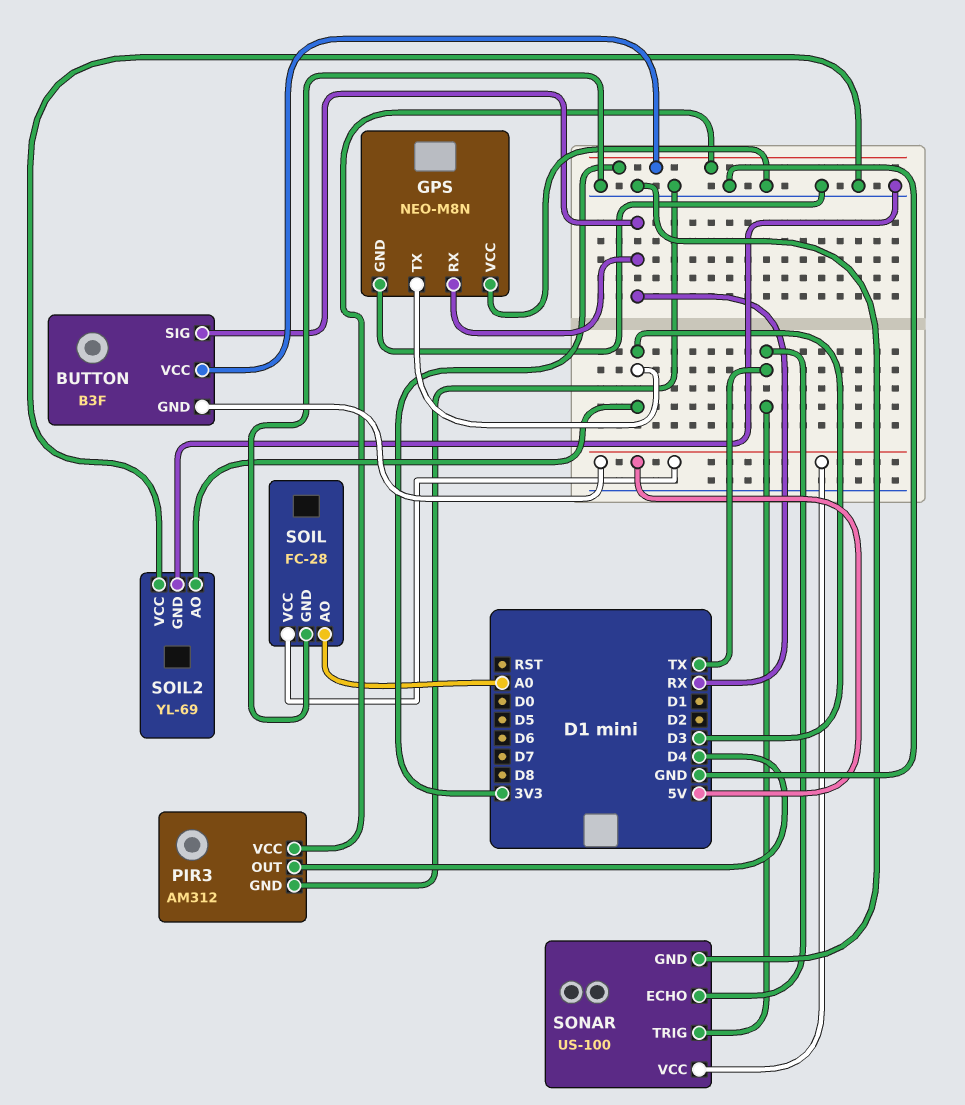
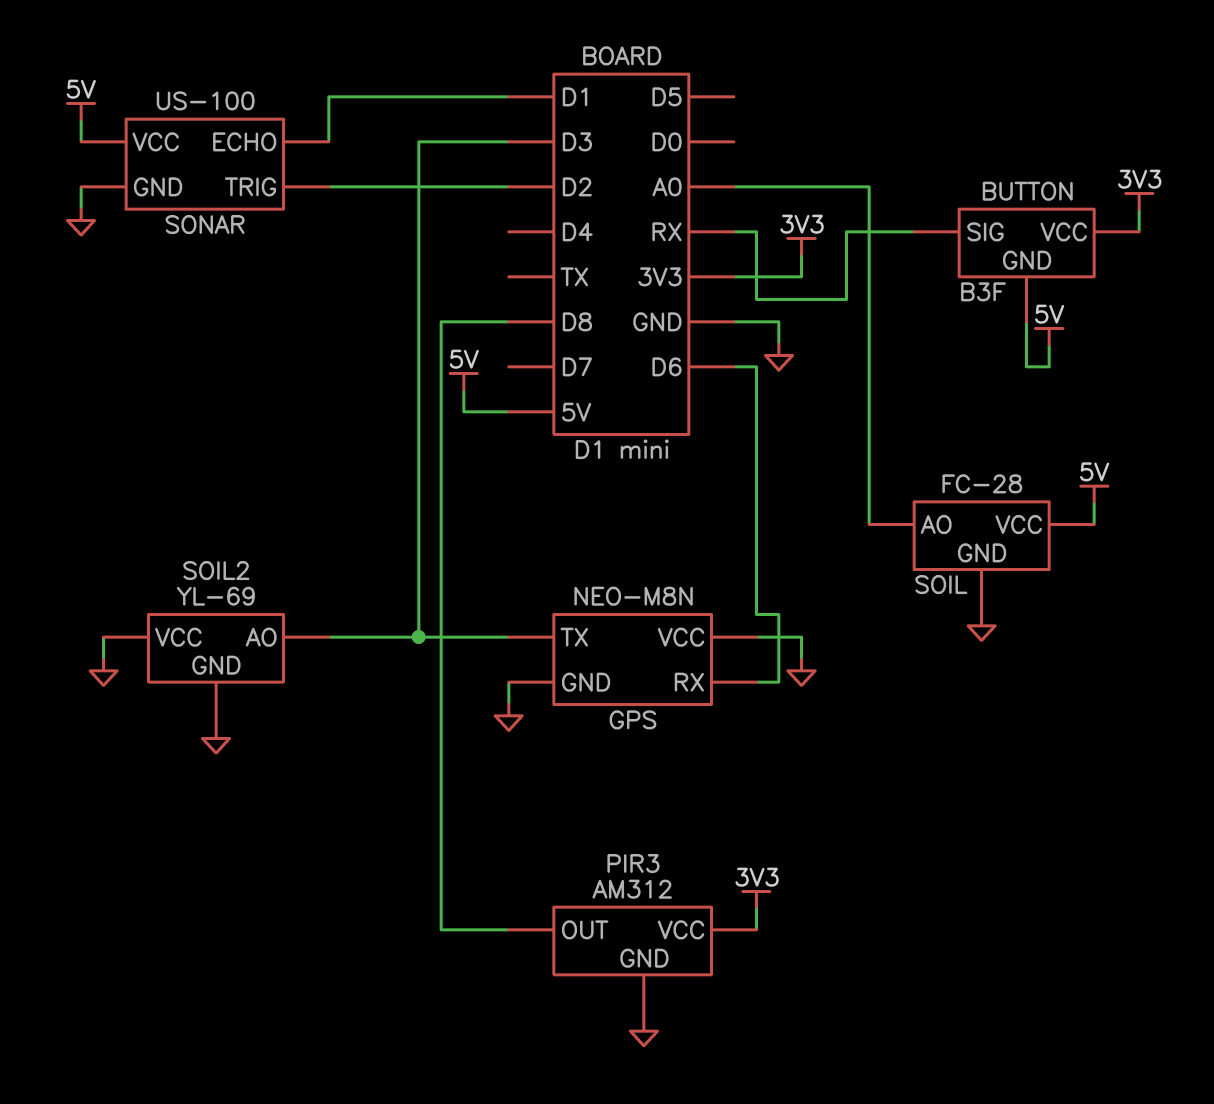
GPS pin RX: RX -> D6
PIR3 pin OUT: D4 -> D8
SONAR pin ECHO: TX -> D1
SONAR pin TRIG: TX -> D2

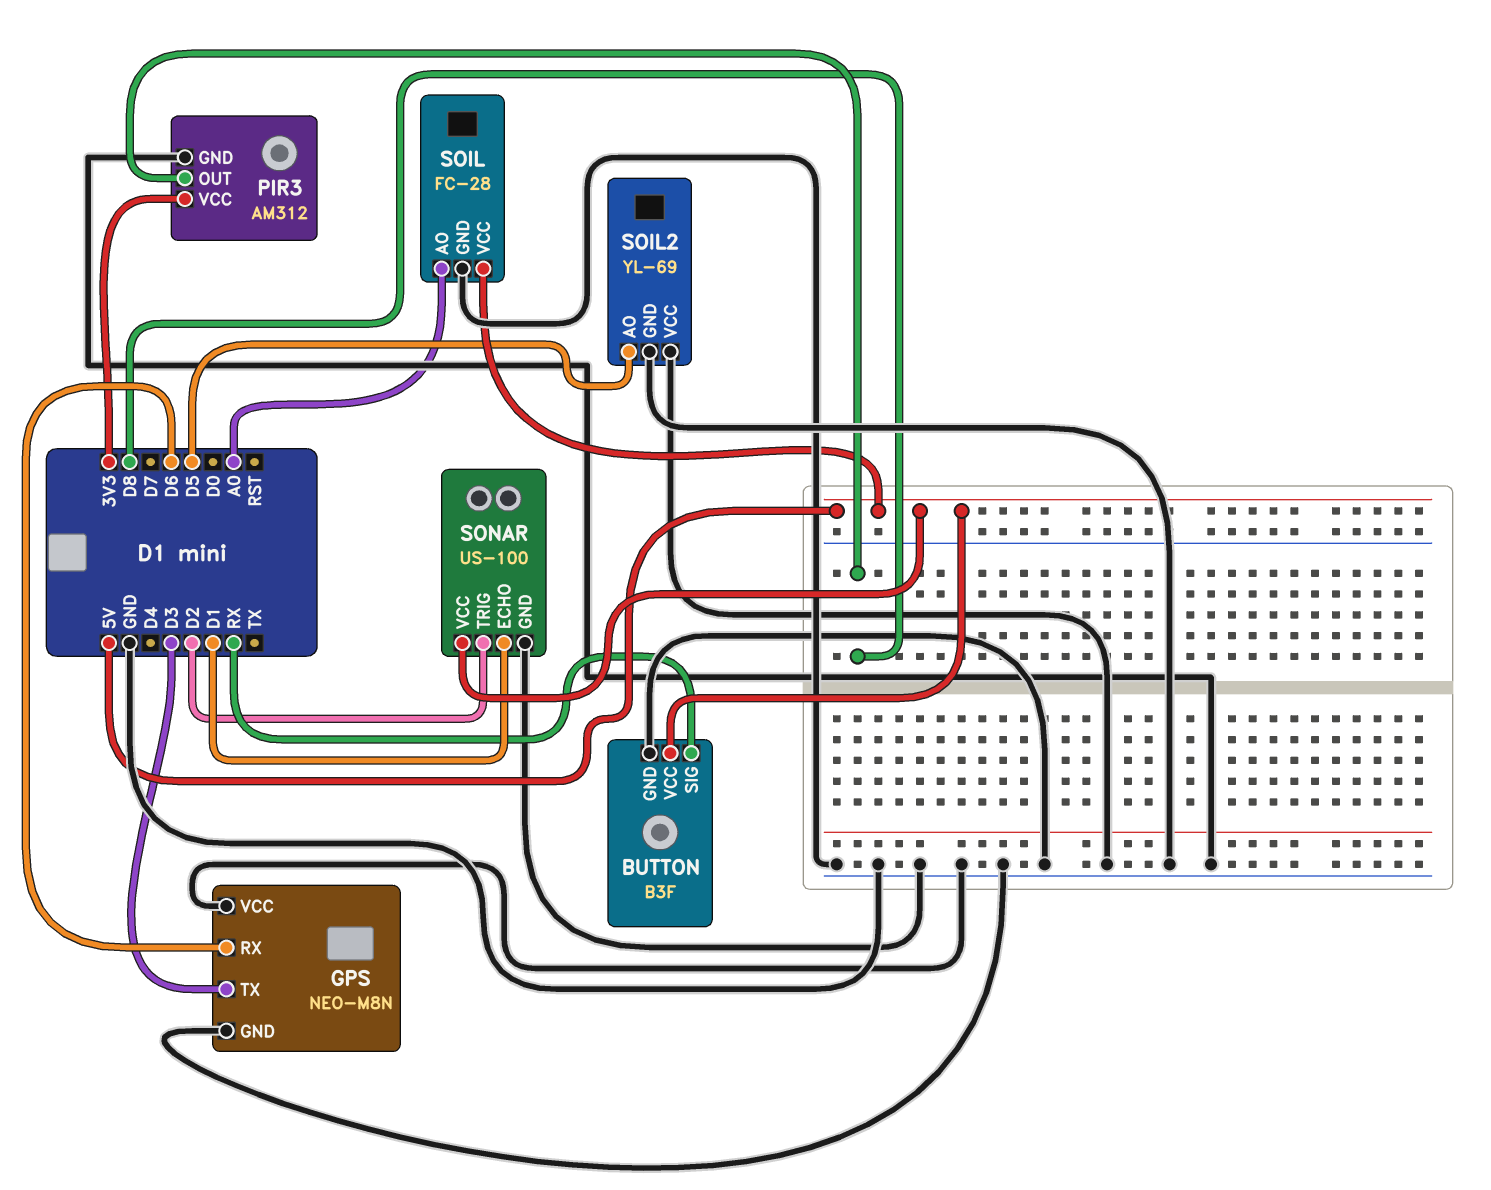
BUTTON pin GND: 5V -> GND
BUTTON pin VCC: 3V3 -> 5V
SOIL2 pin AO: D3 -> D5

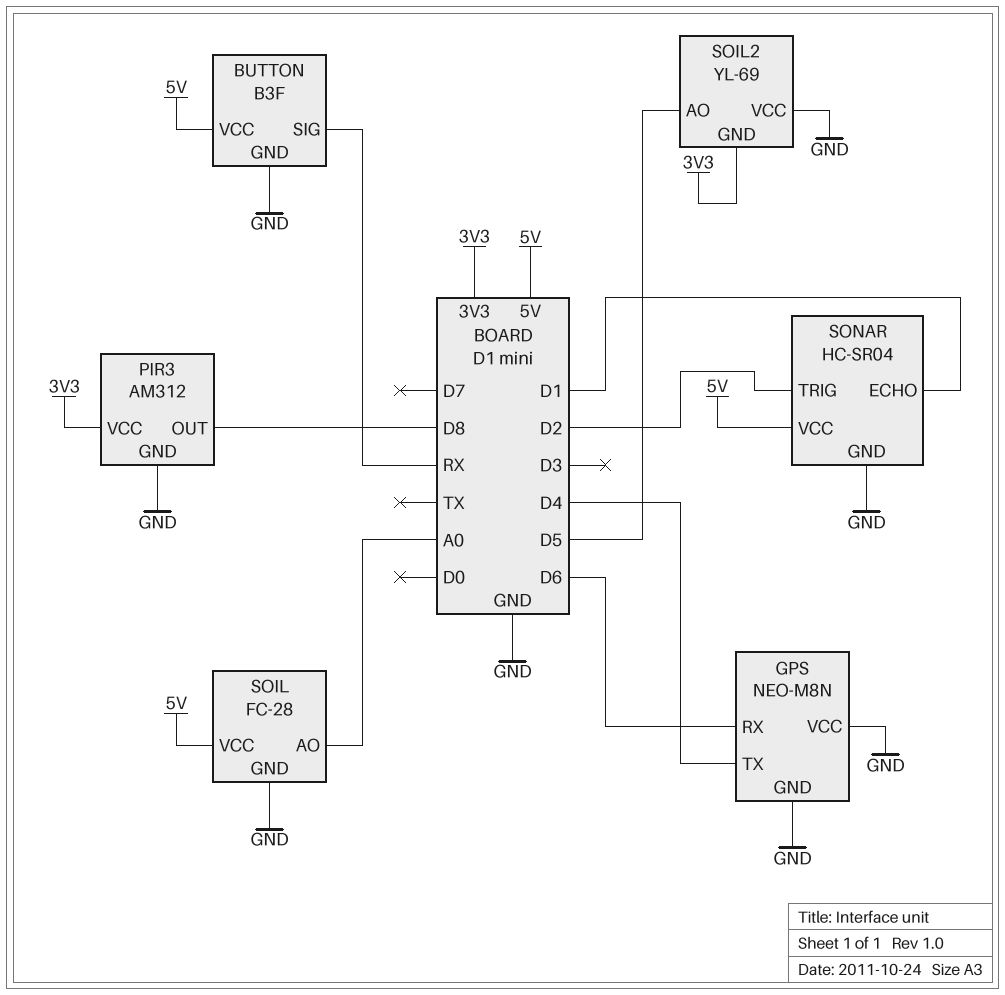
GPS pin TX: D3 -> D4
SOIL2 pin GND: GND -> 3V3
SONAR: US-100 -> HC-SR04

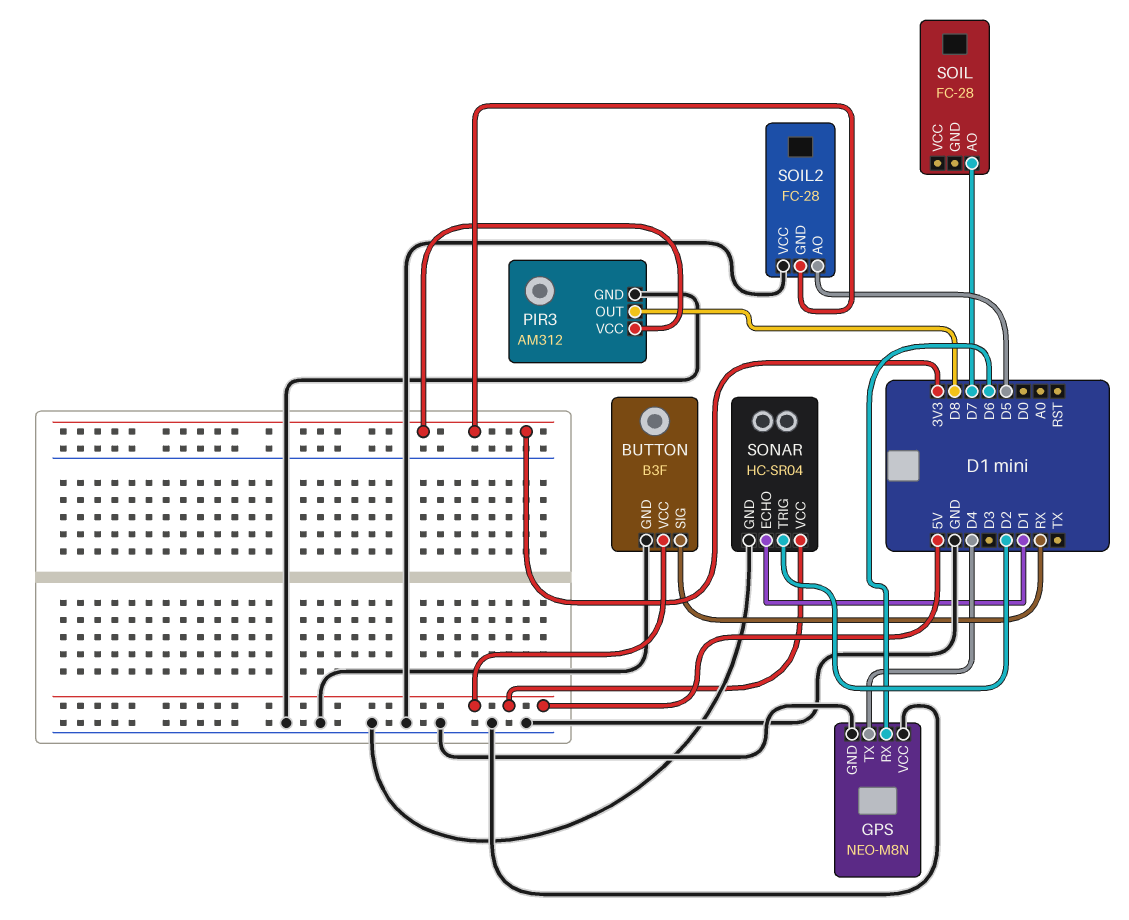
SOIL pin AO: A0 -> D7
SOIL pin GND: GND -> none
SOIL pin VCC: 5V -> none
SOIL2: YL-69 -> FC-28

